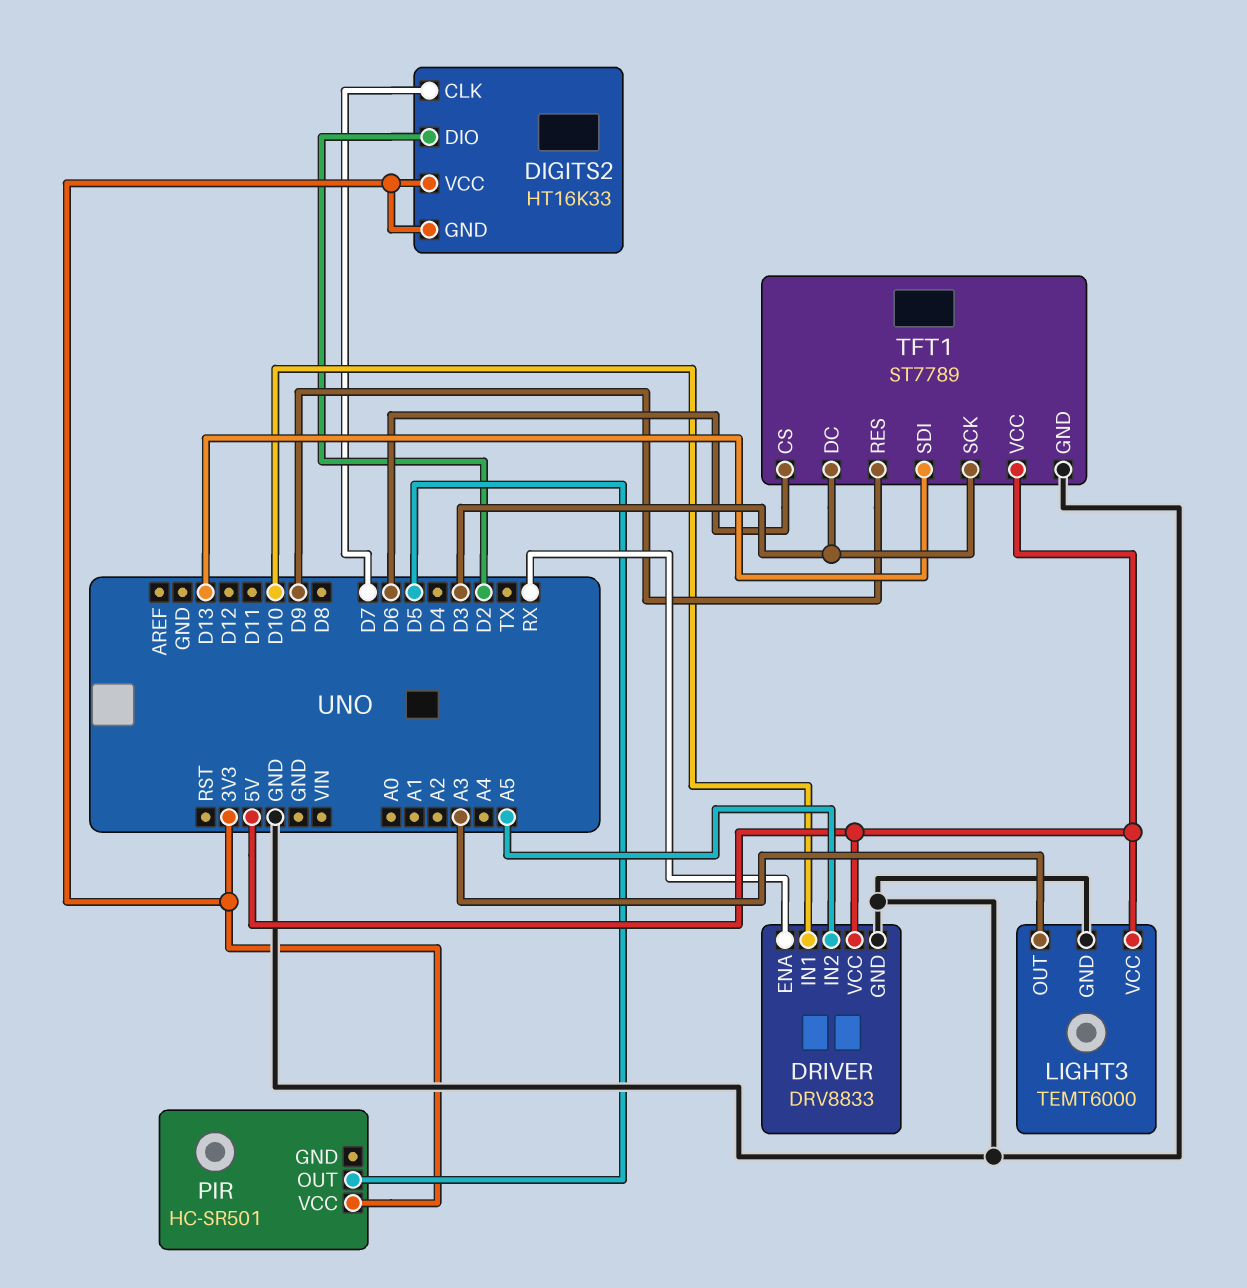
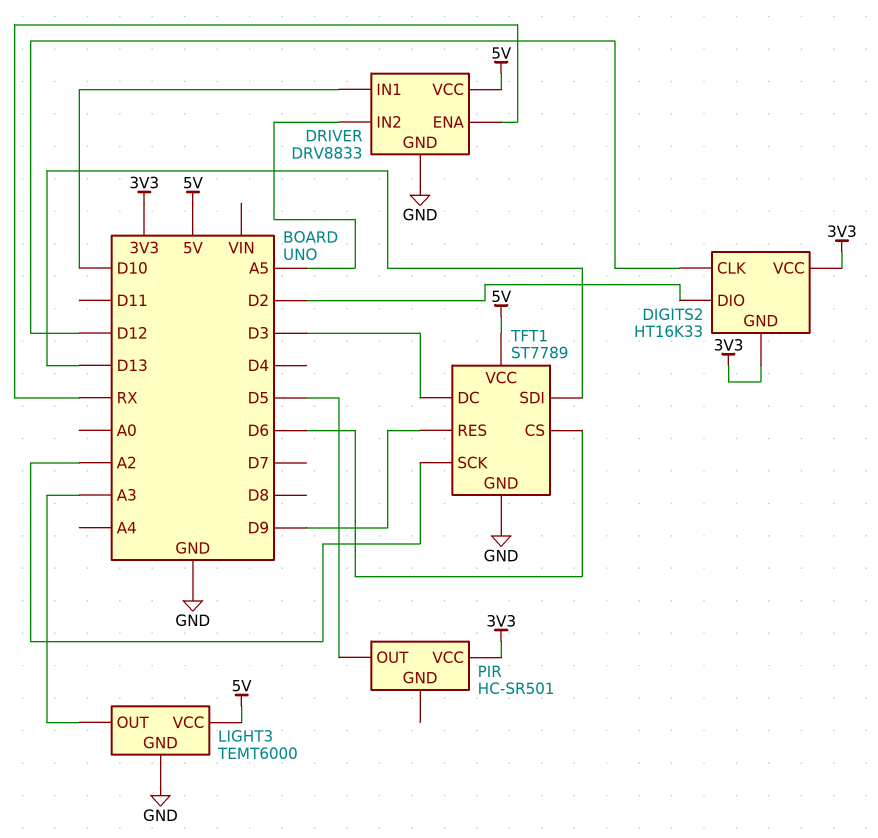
DIGITS2 pin CLK: D7 -> D12
TFT1 pin SCK: D3 -> A2

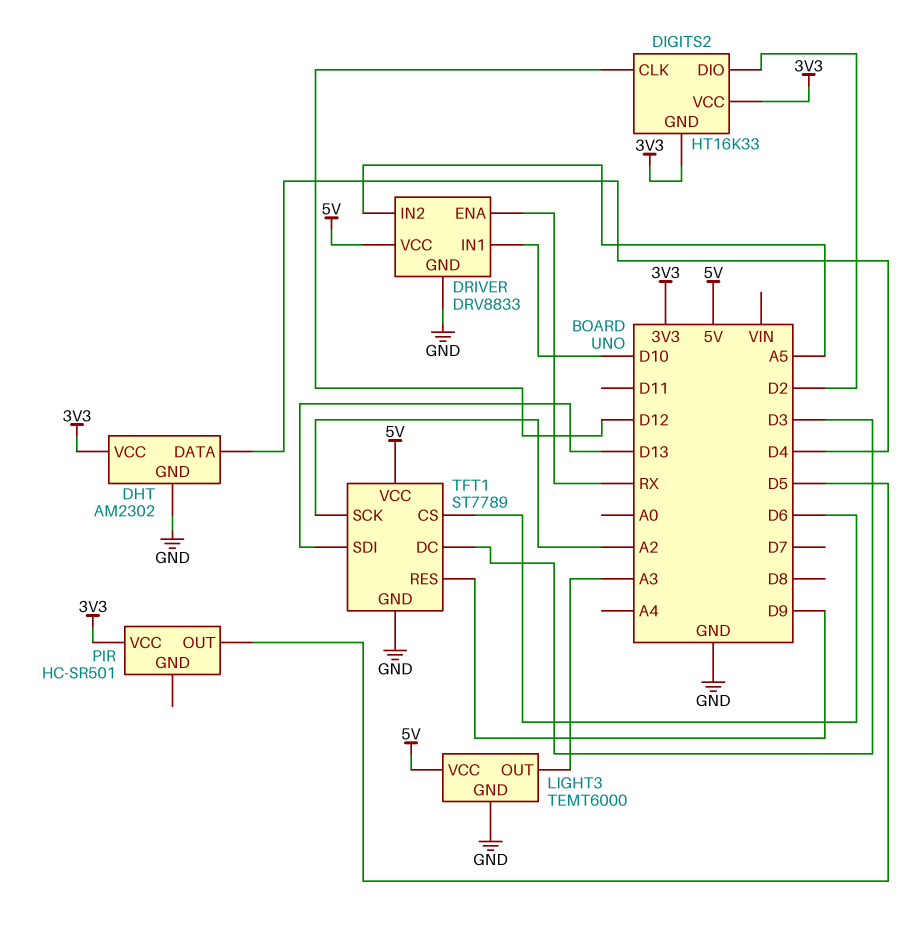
DHT: none -> AM2302
DHT pin DATA: none -> D4
DHT pin GND: none -> GND
DHT pin VCC: none -> 3V3

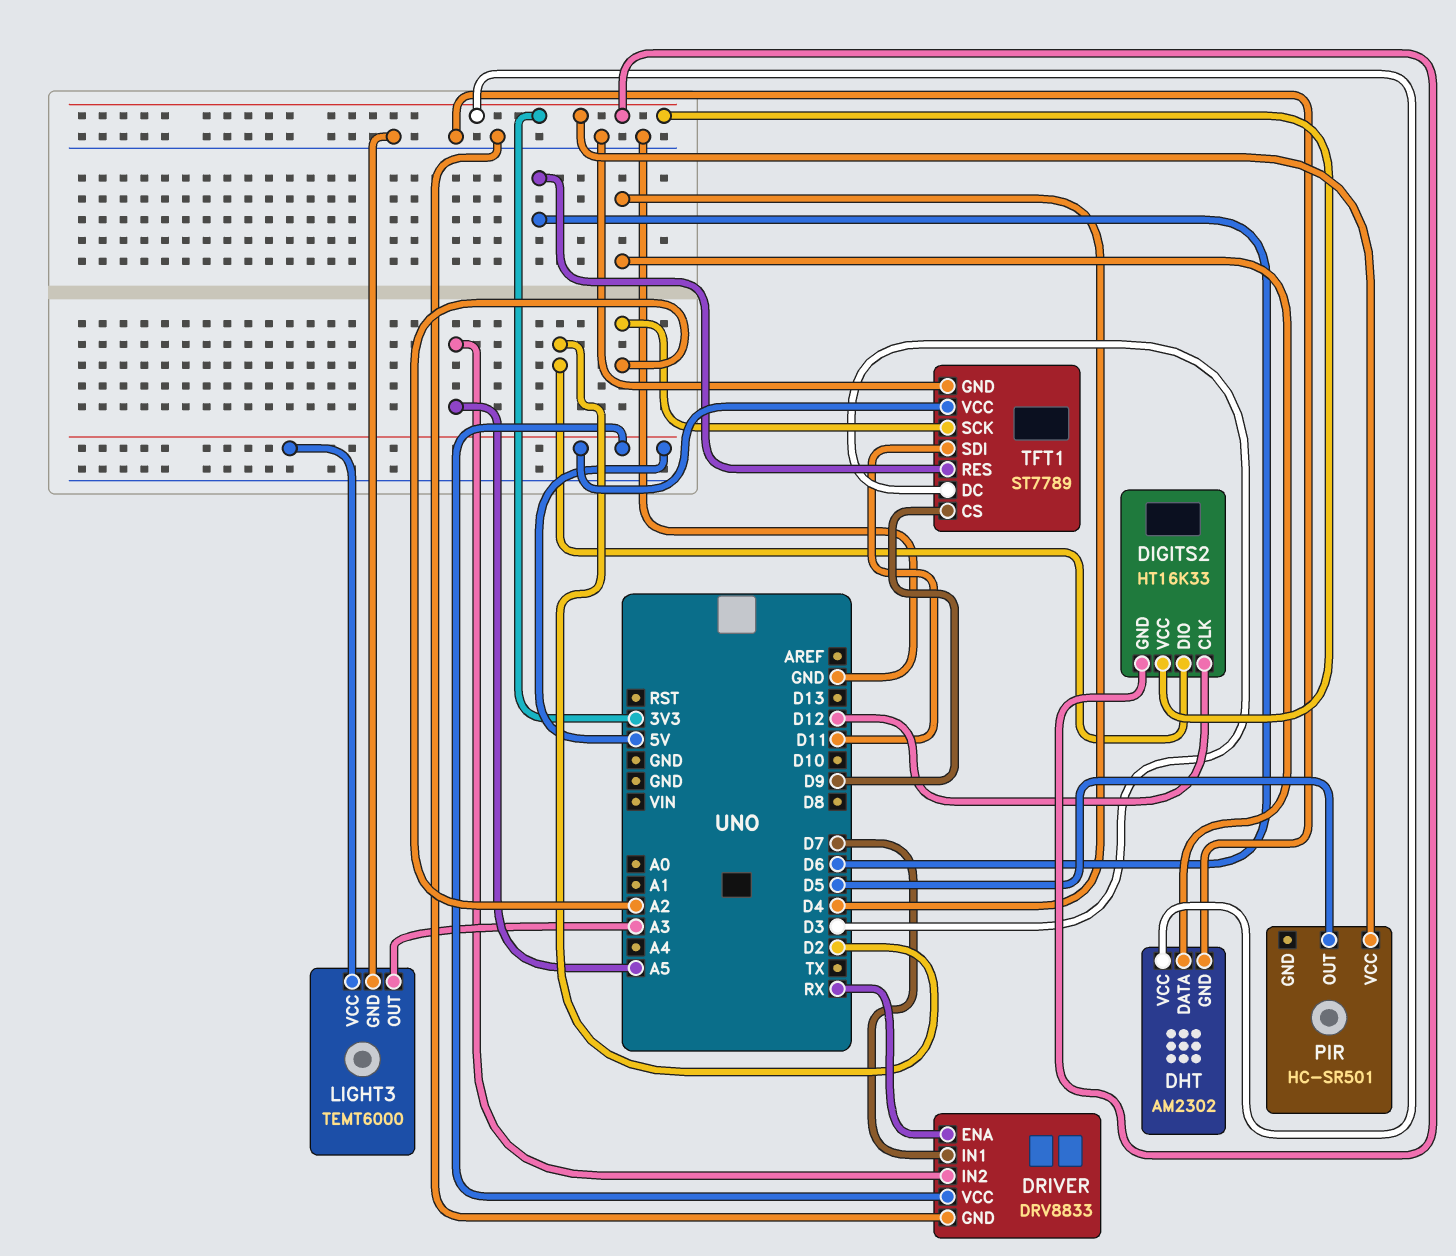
DRIVER pin IN1: D10 -> D7
TFT1 pin CS: D6 -> D9
TFT1 pin RES: D9 -> D6
TFT1 pin SDI: D13 -> D11

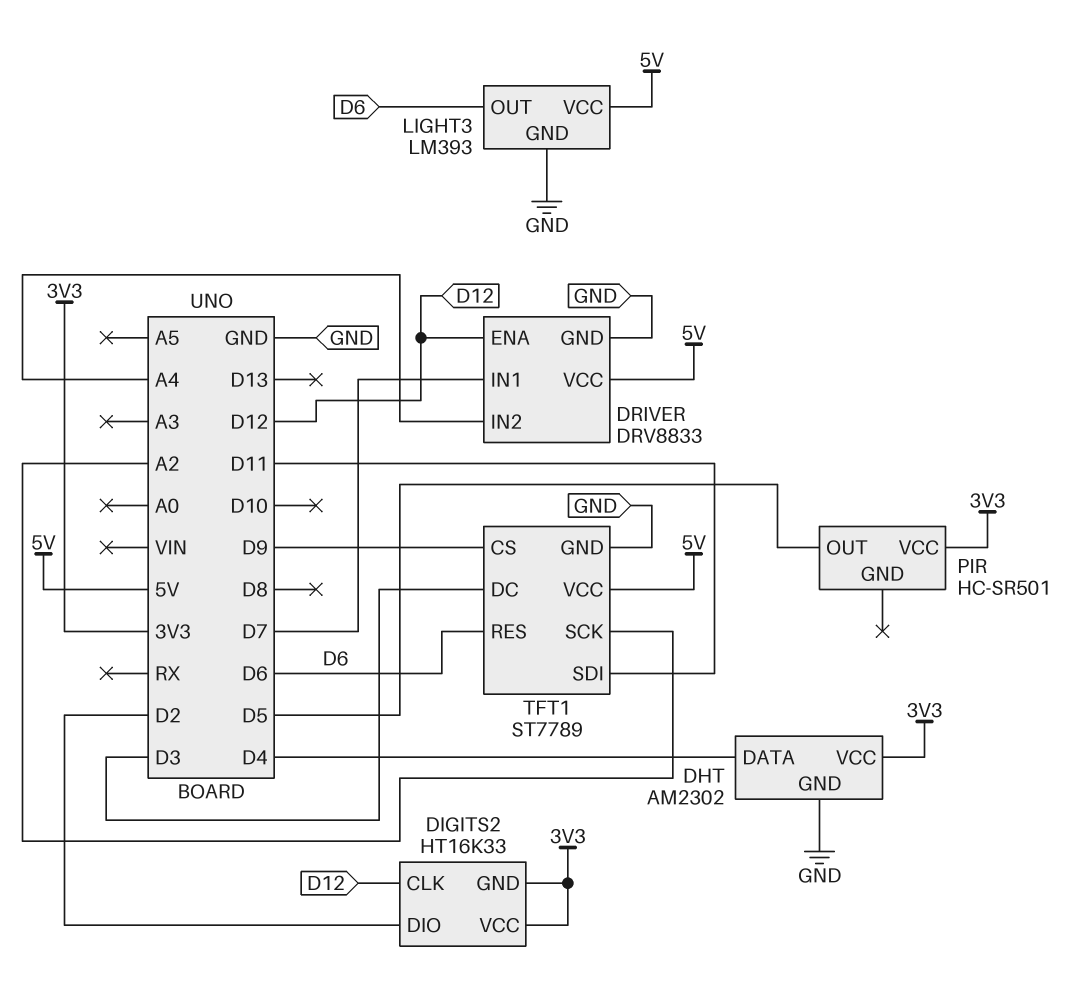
DRIVER pin ENA: RX -> D12
DRIVER pin IN2: A5 -> A4
LIGHT3: TEMT6000 -> LM393
LIGHT3 pin OUT: A3 -> D6

